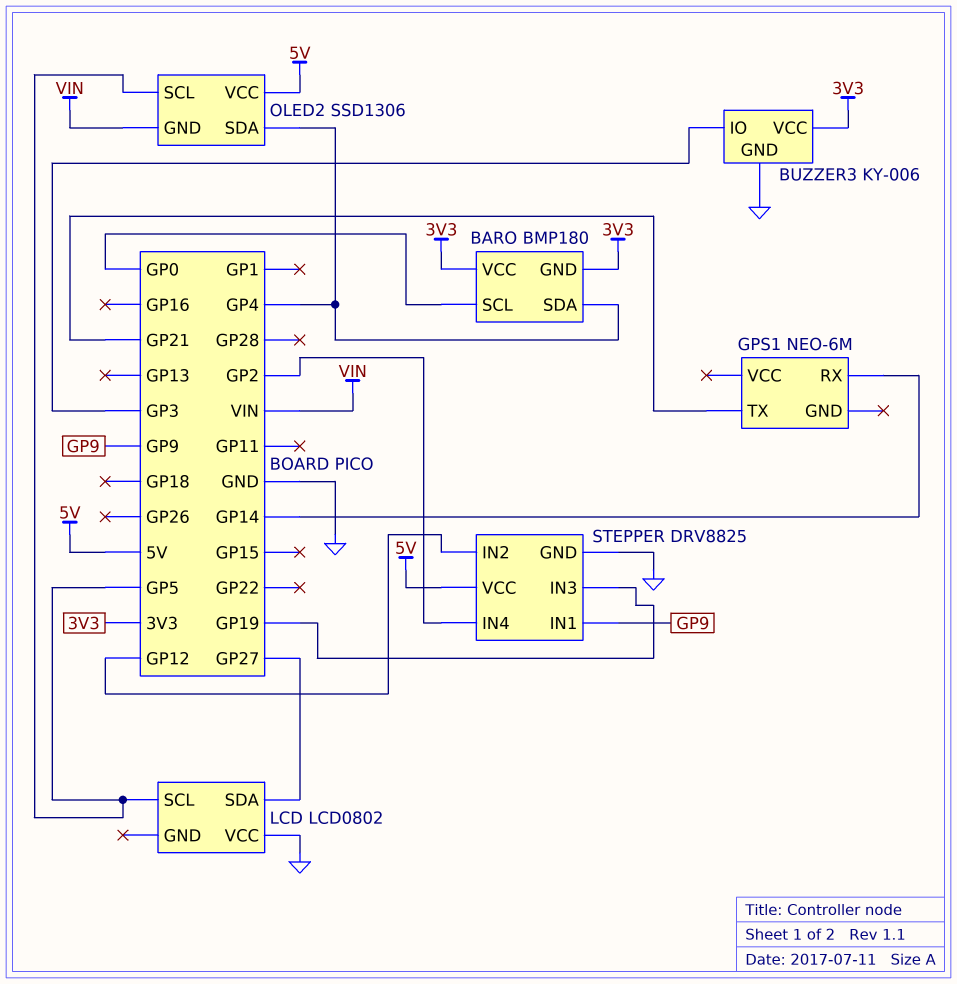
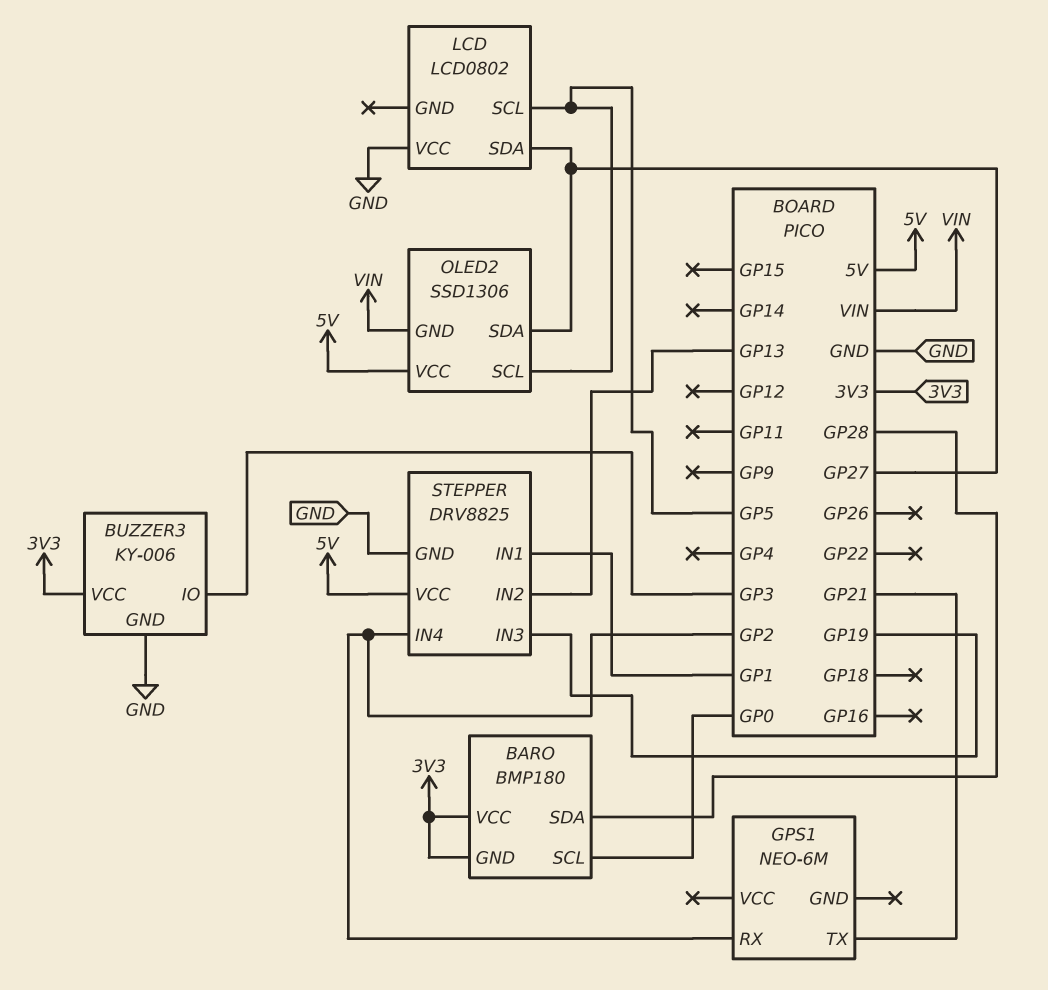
BARO pin SDA: GP4 -> GP28
GPS1 pin RX: GP14 -> GP2
OLED2 pin SDA: GP4 -> GP27
STEPPER pin IN1: GP9 -> GP1
STEPPER pin IN2: GP12 -> GP13

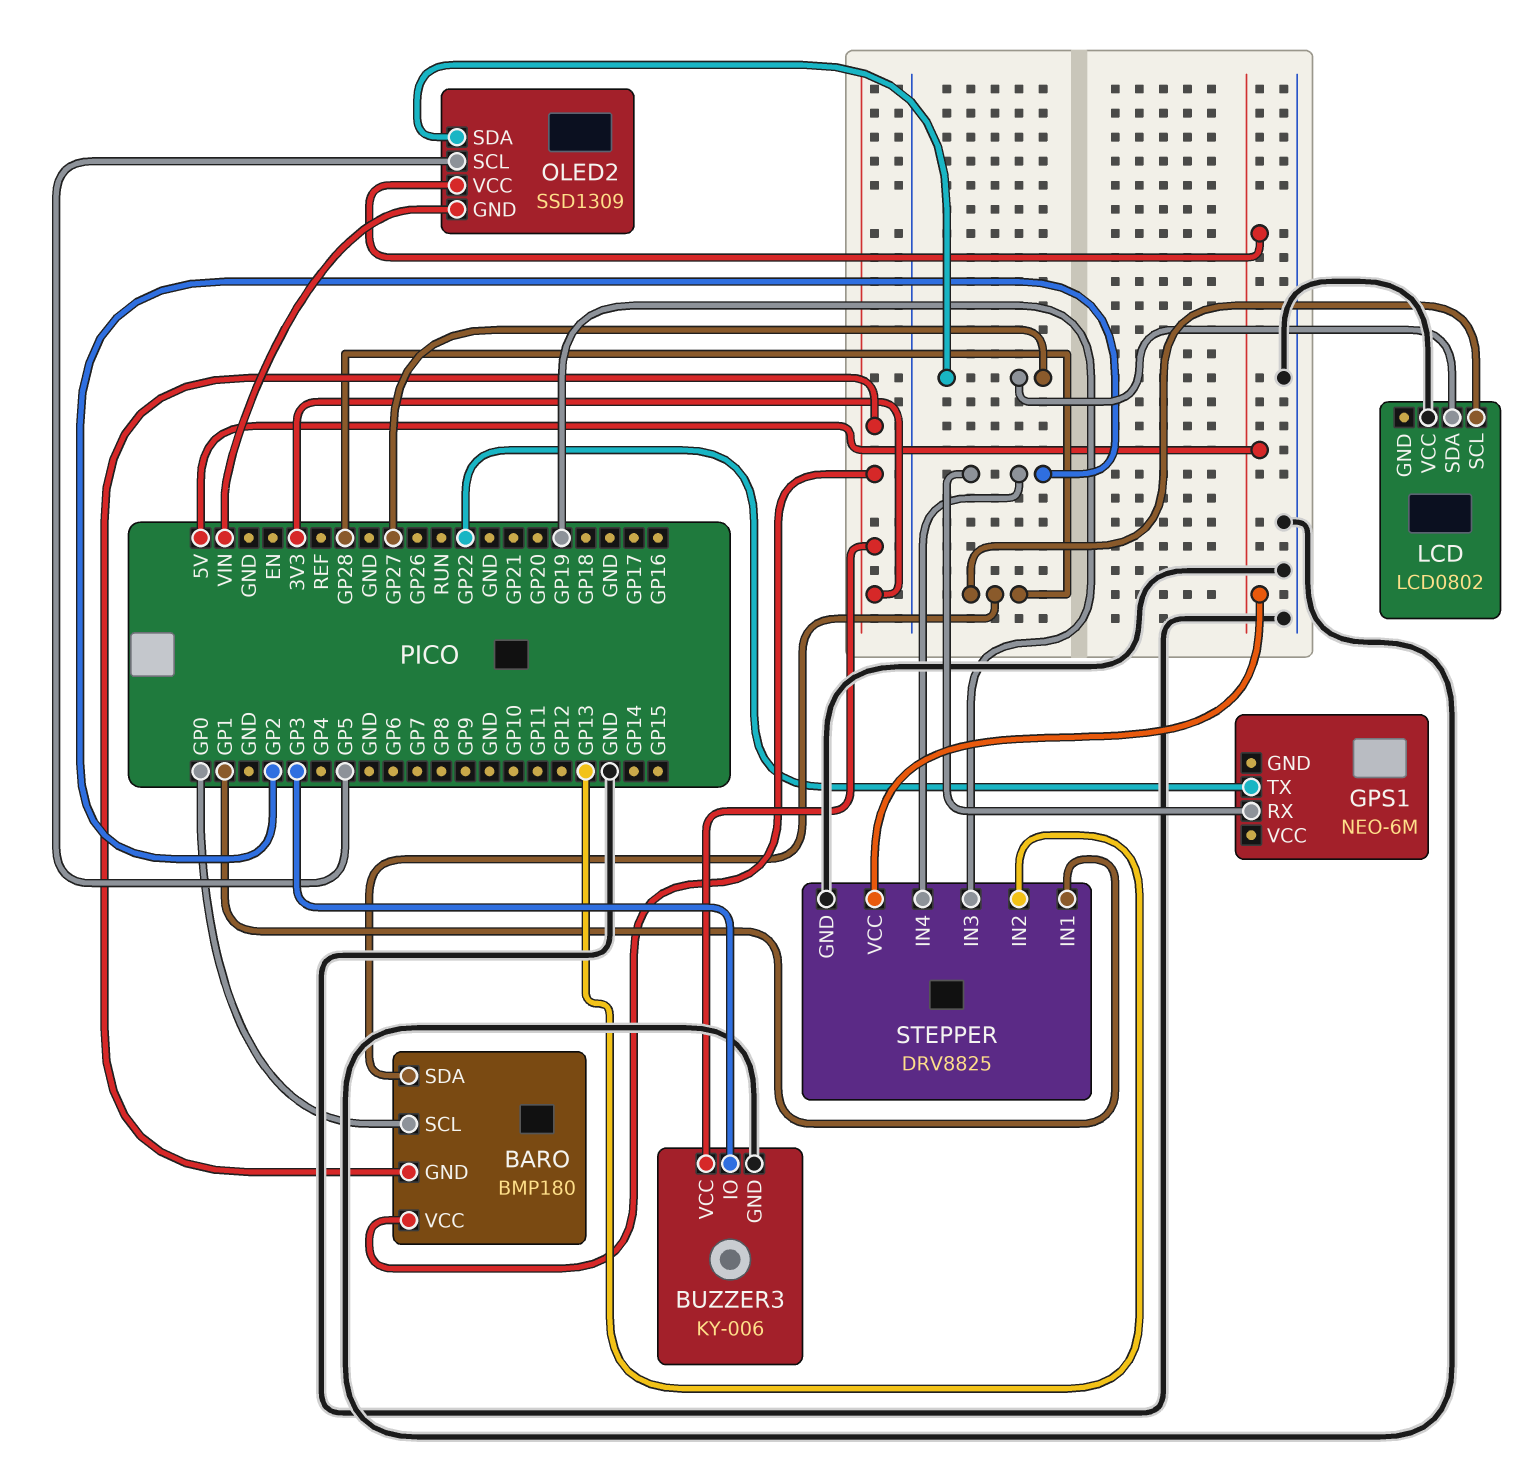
GPS1 pin TX: GP21 -> GP22
LCD pin SCL: GP5 -> GP28
OLED2: SSD1306 -> SSD1309

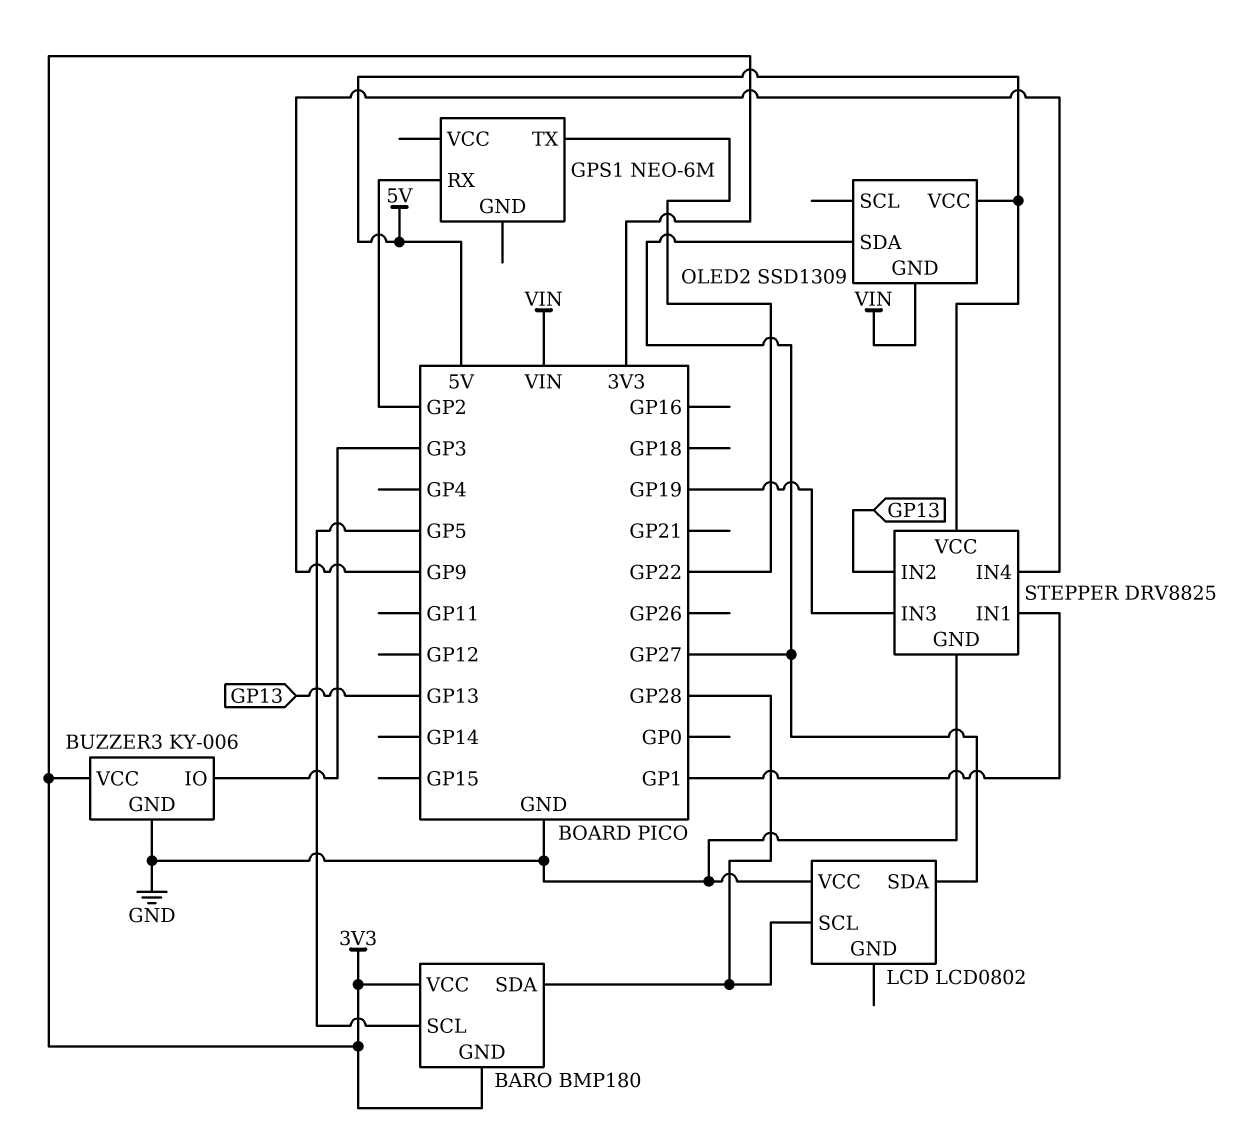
BARO pin SCL: GP0 -> GP5
OLED2 pin SCL: GP5 -> none
STEPPER pin IN4: GP2 -> GP9

